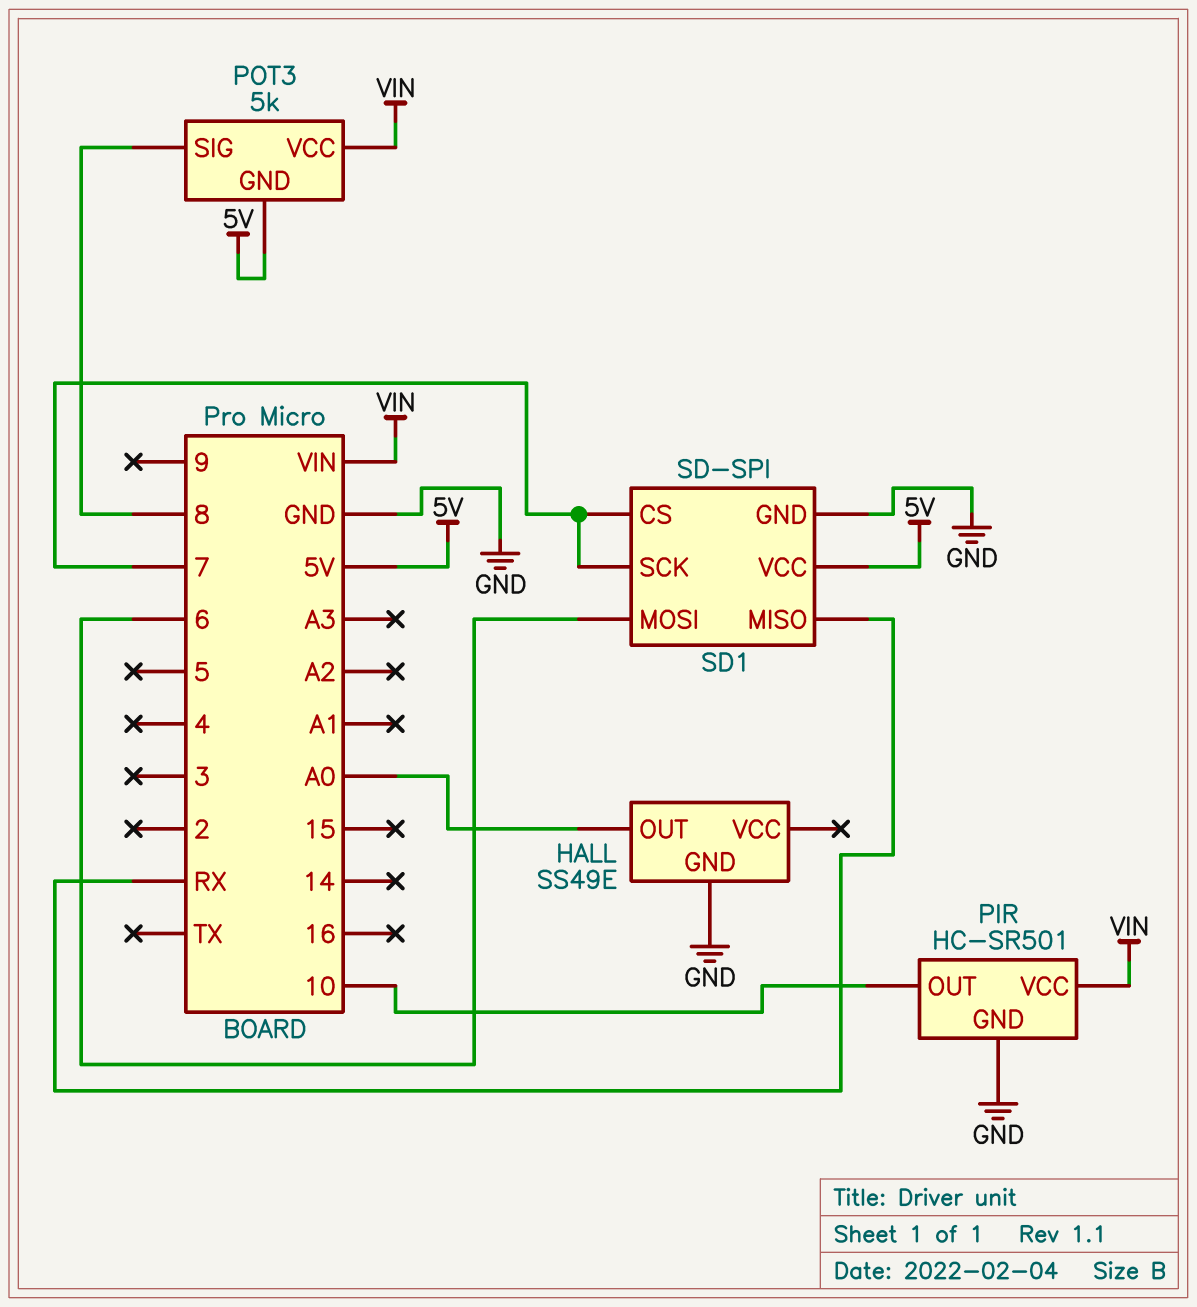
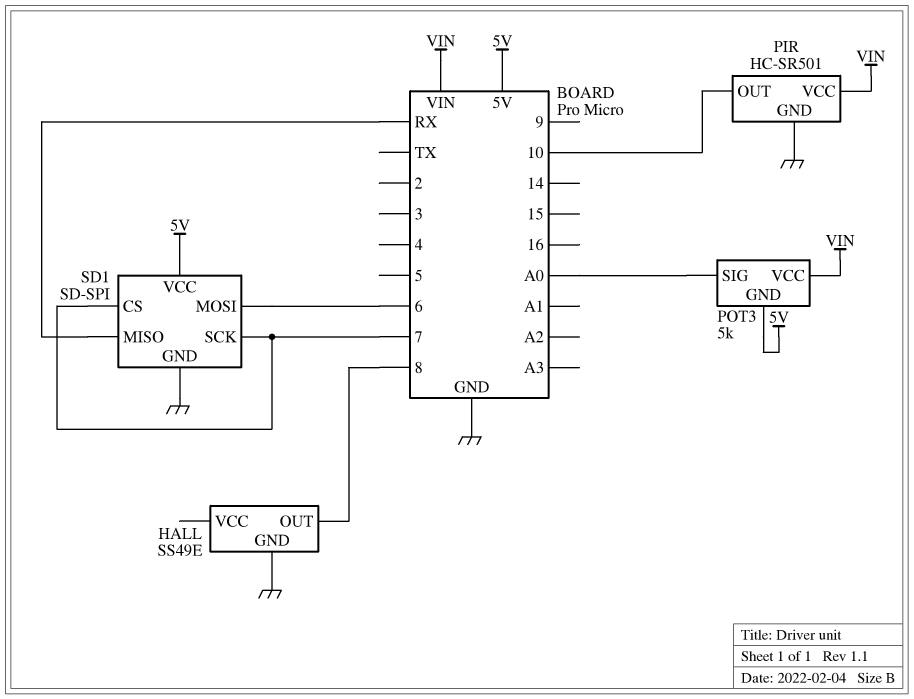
HALL pin OUT: A0 -> 8
POT3 pin SIG: 8 -> A0

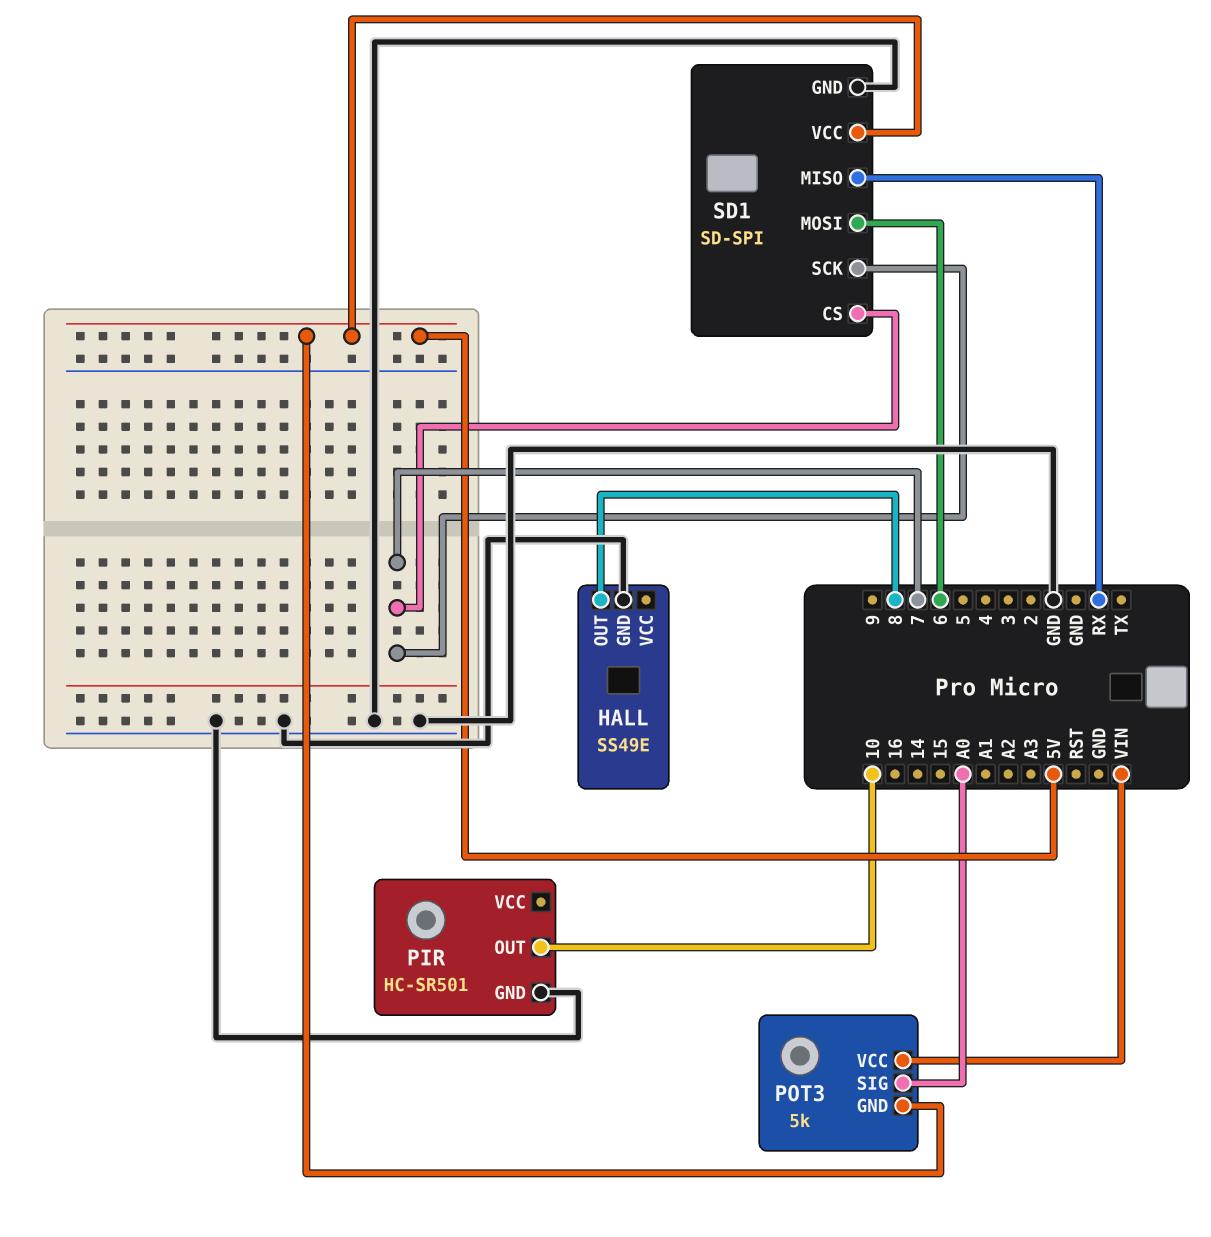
PIR pin VCC: VIN -> none

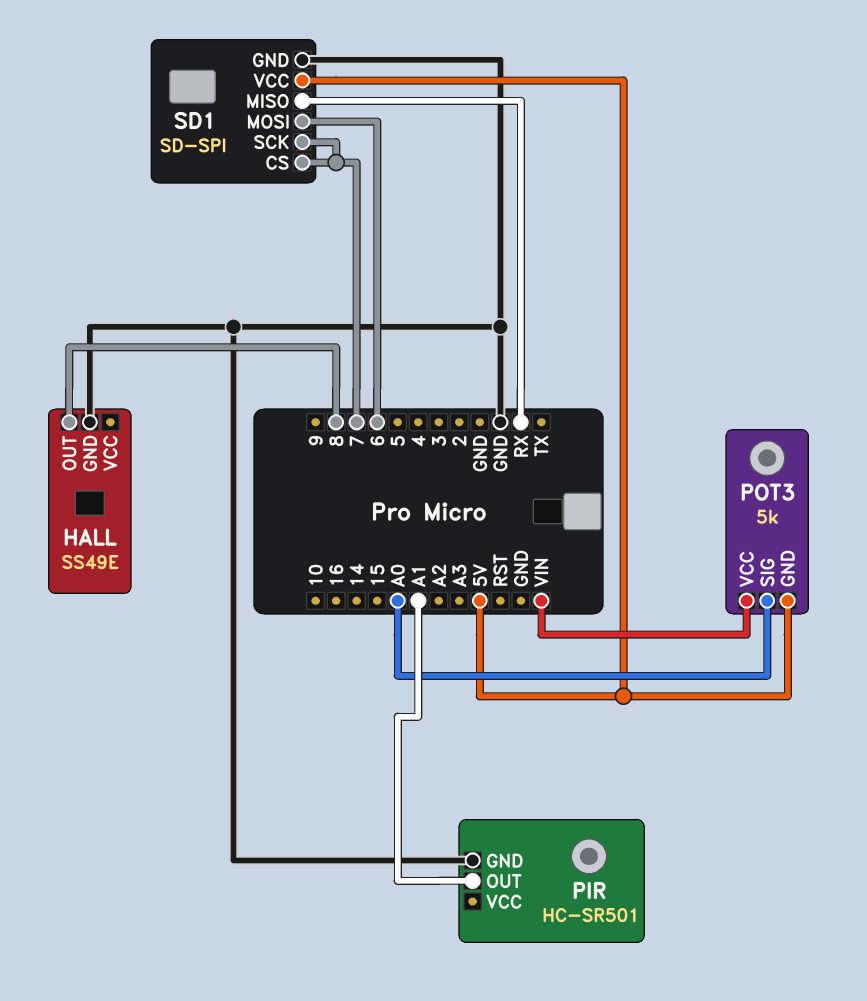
PIR pin OUT: 10 -> A1

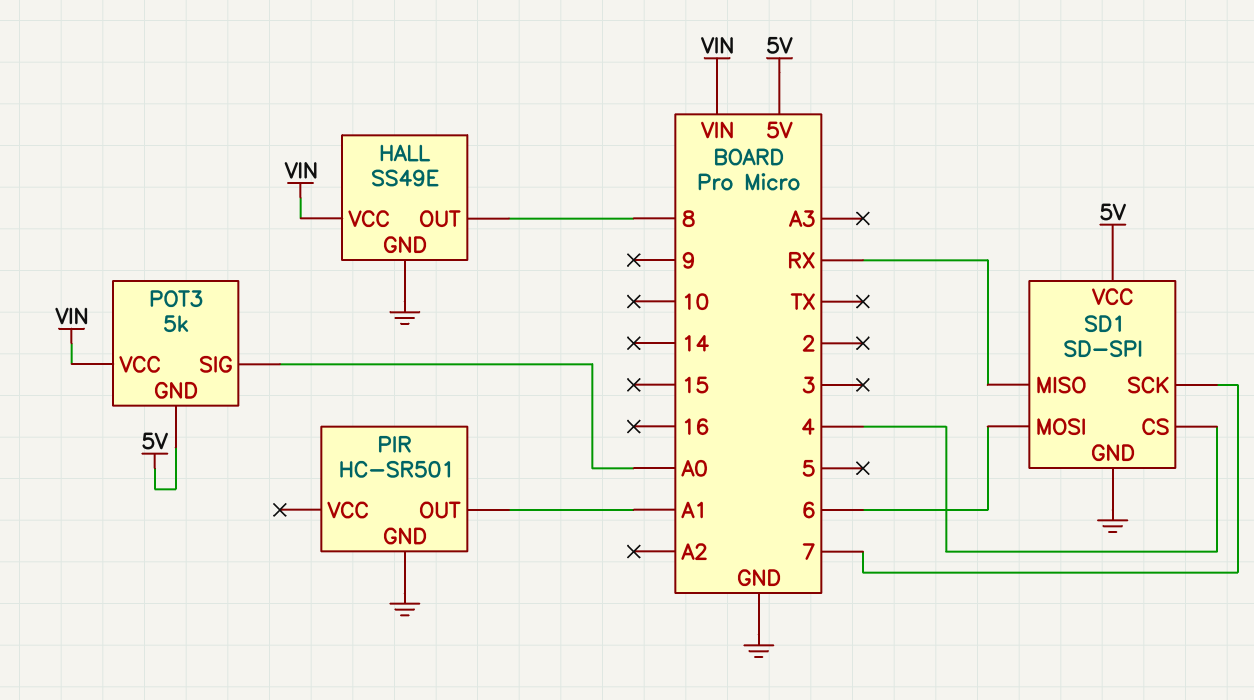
HALL pin VCC: none -> VIN
SD1 pin CS: 7 -> 4

